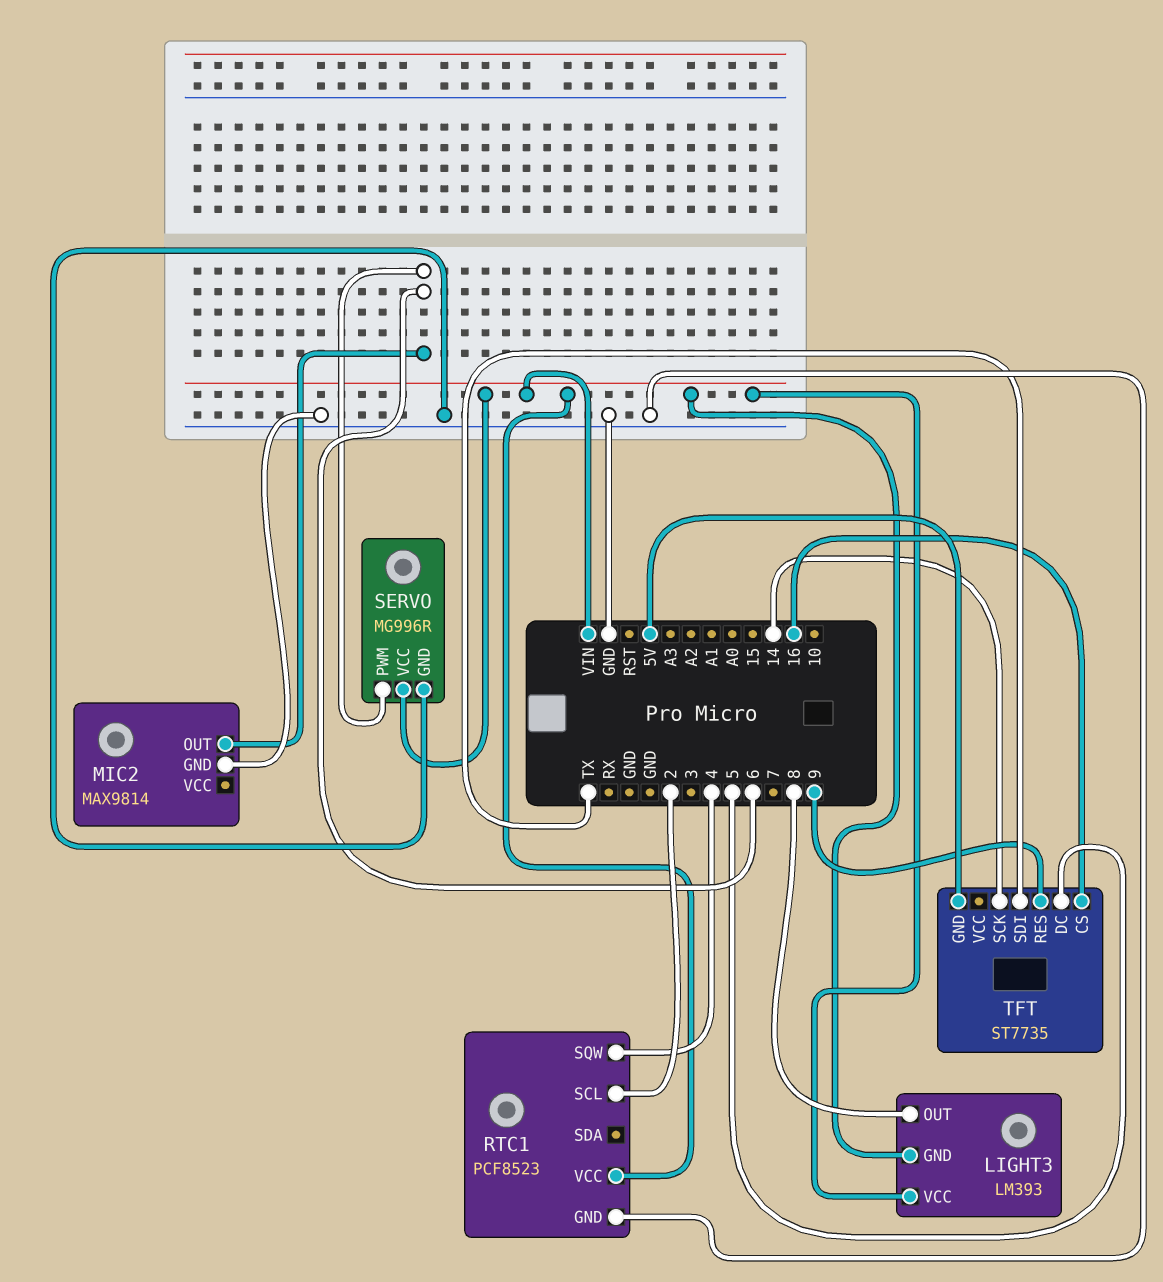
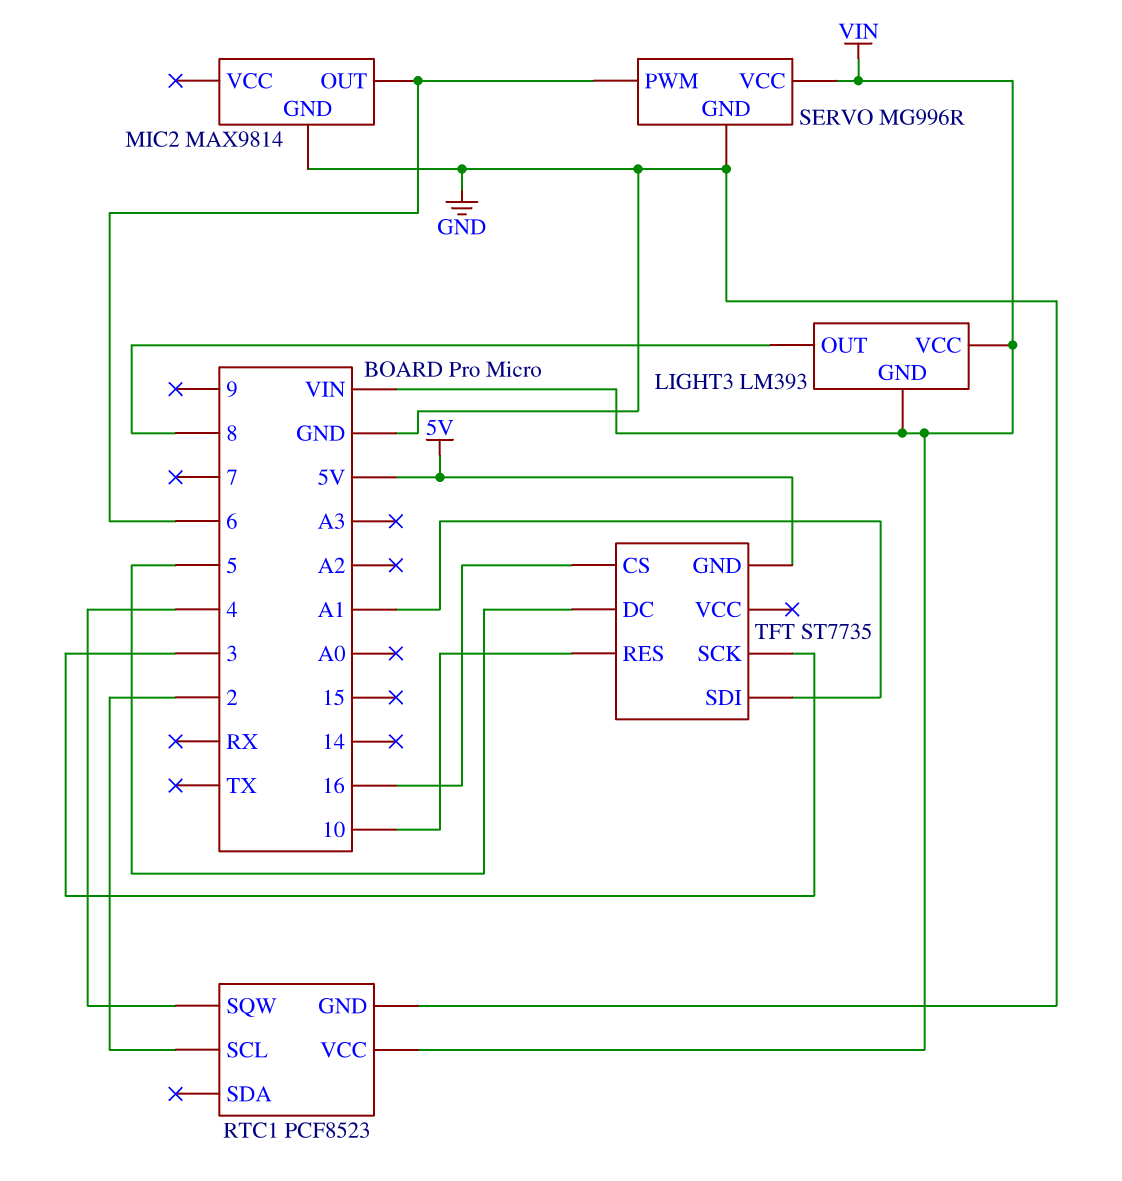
TFT pin RES: 9 -> 10
TFT pin SCK: 14 -> 3
TFT pin SDI: TX -> A1

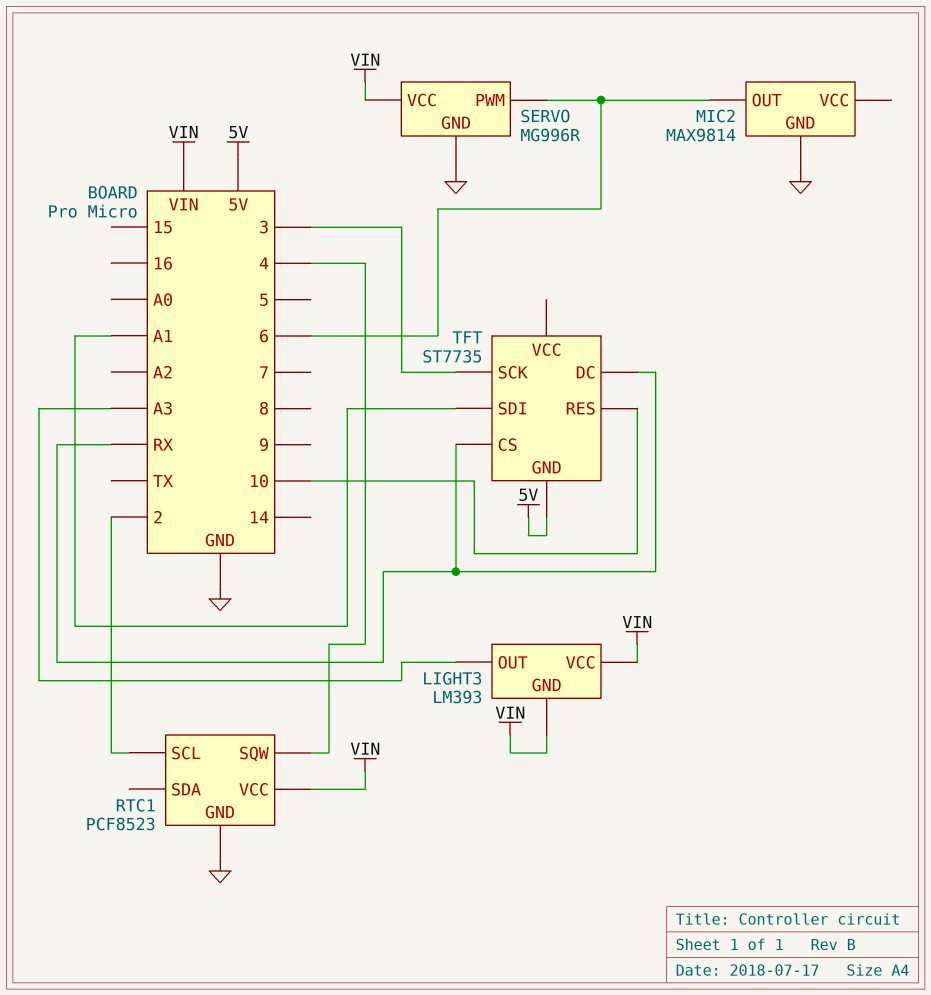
LIGHT3 pin OUT: 8 -> A3
TFT pin CS: 16 -> RX
TFT pin DC: 5 -> RX

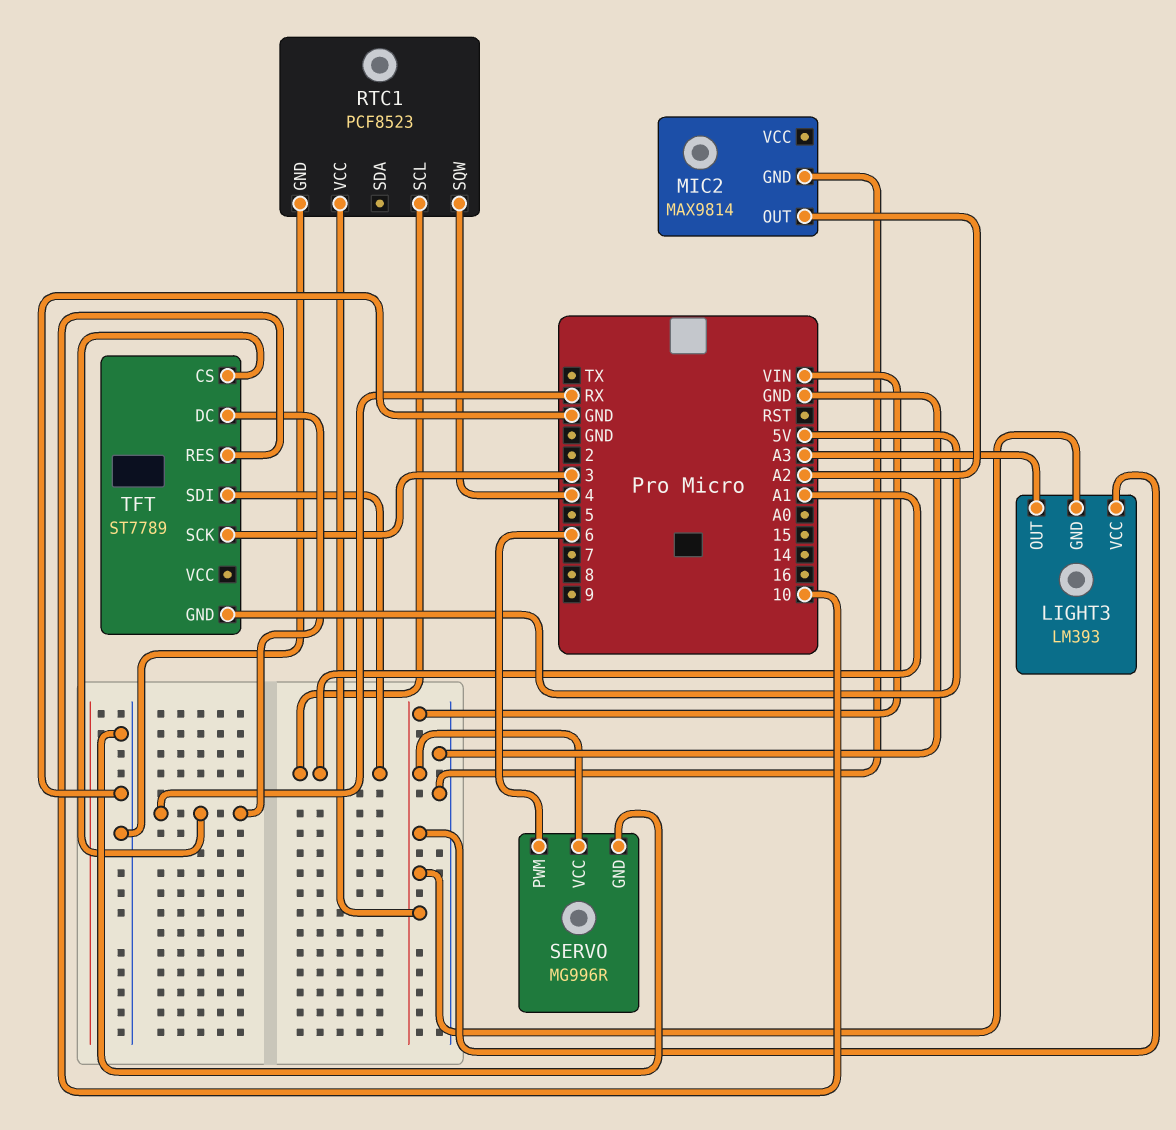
MIC2 pin OUT: 6 -> A2
RTC1 pin SCL: 2 -> A1
TFT: ST7735 -> ST7789

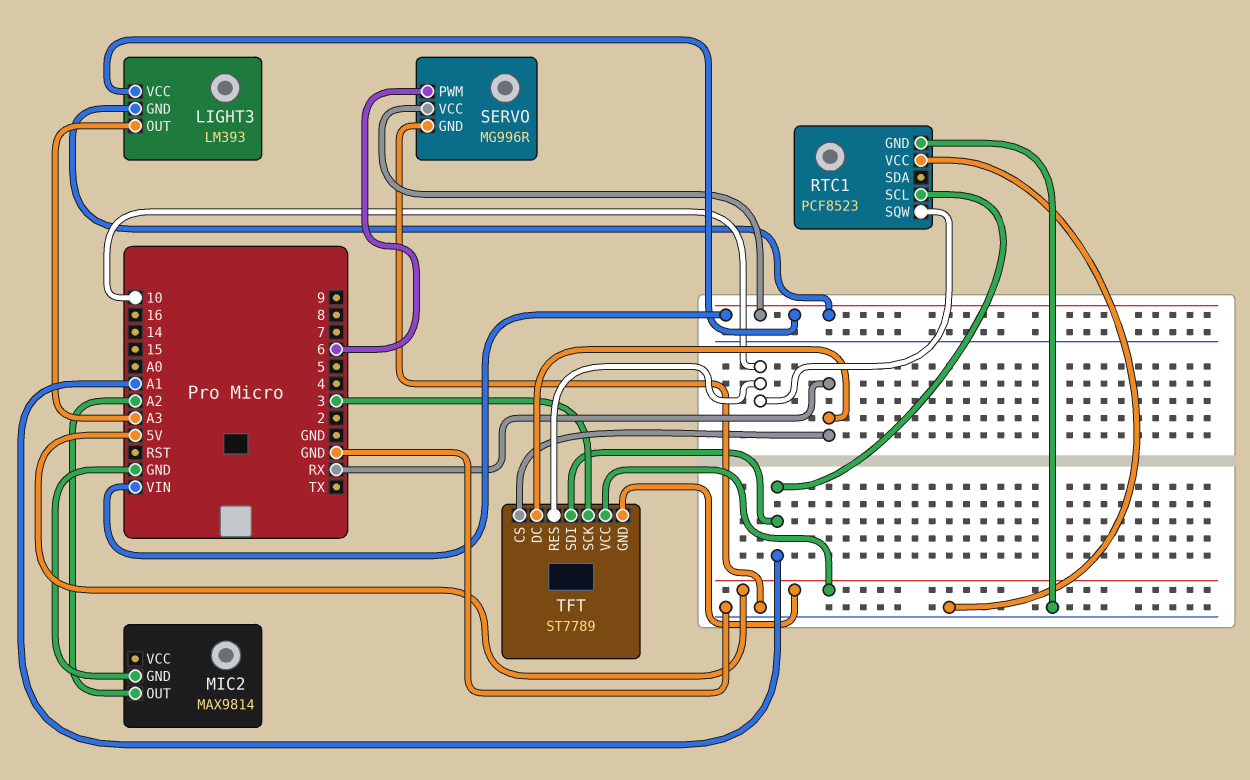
RTC1 pin SQW: 4 -> 10
RTC1 pin VCC: VIN -> GND
TFT pin VCC: none -> 5V

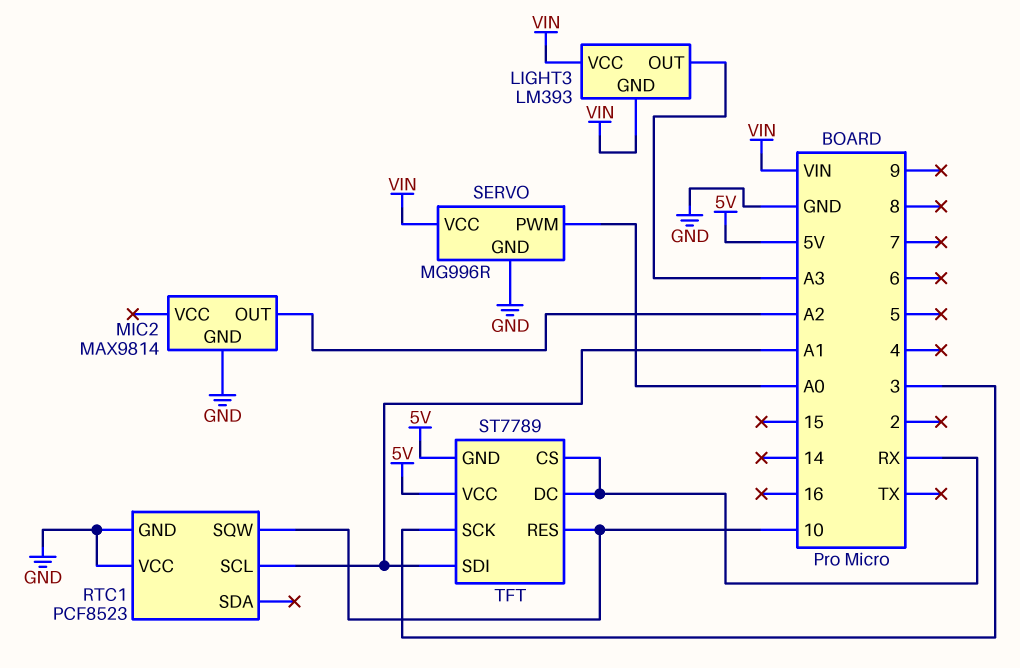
SERVO pin PWM: 6 -> A0

